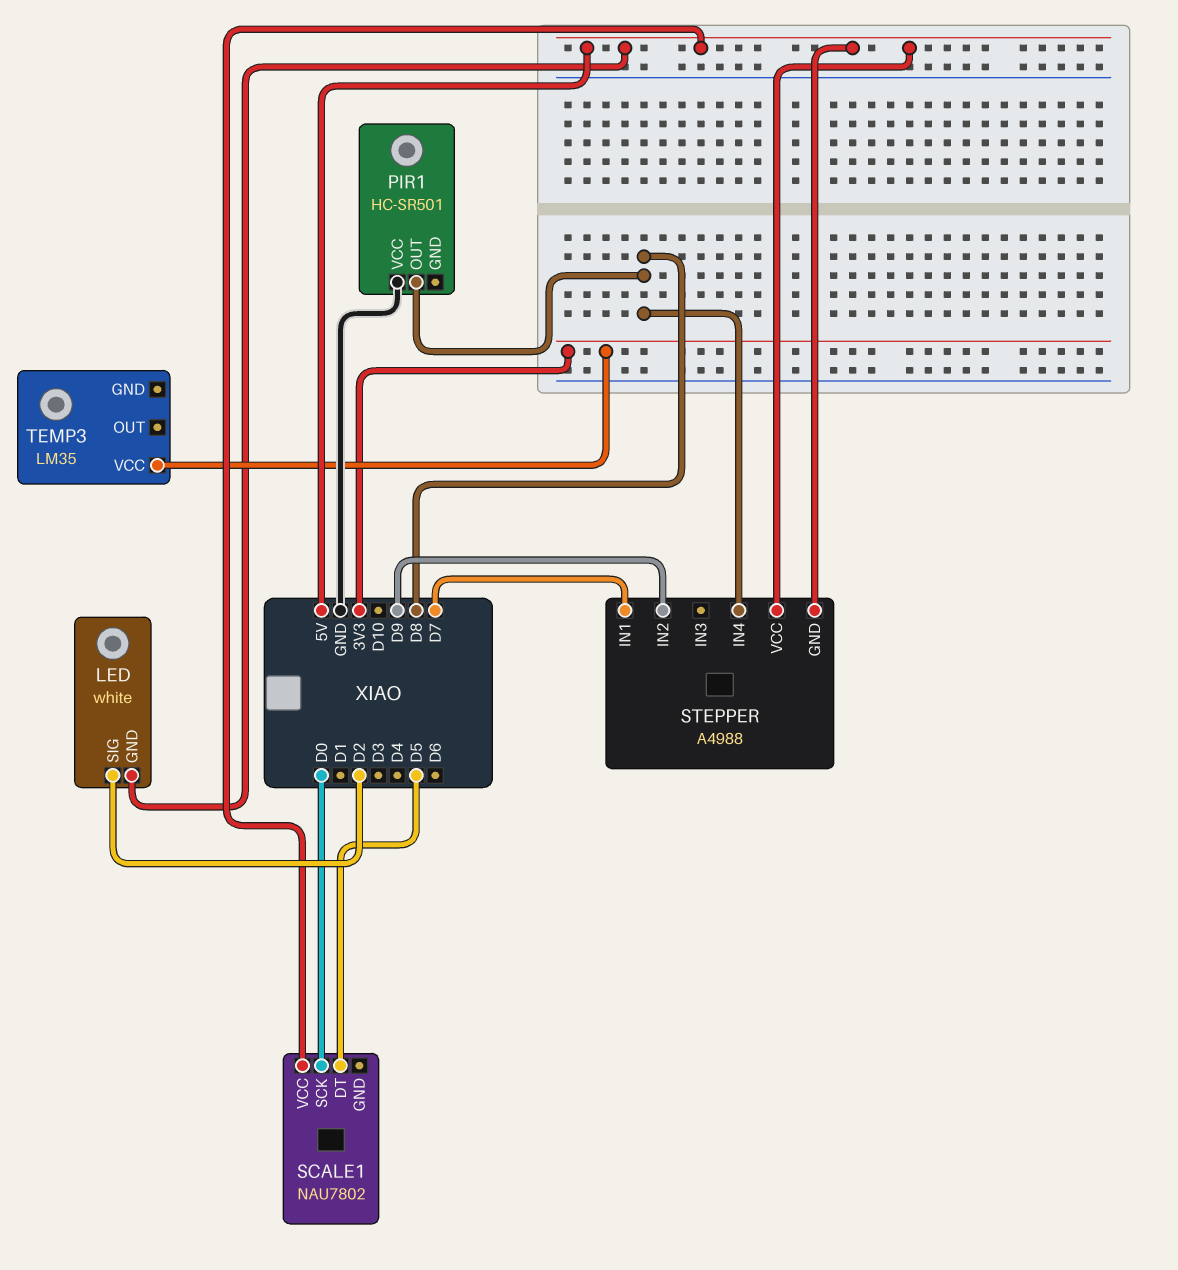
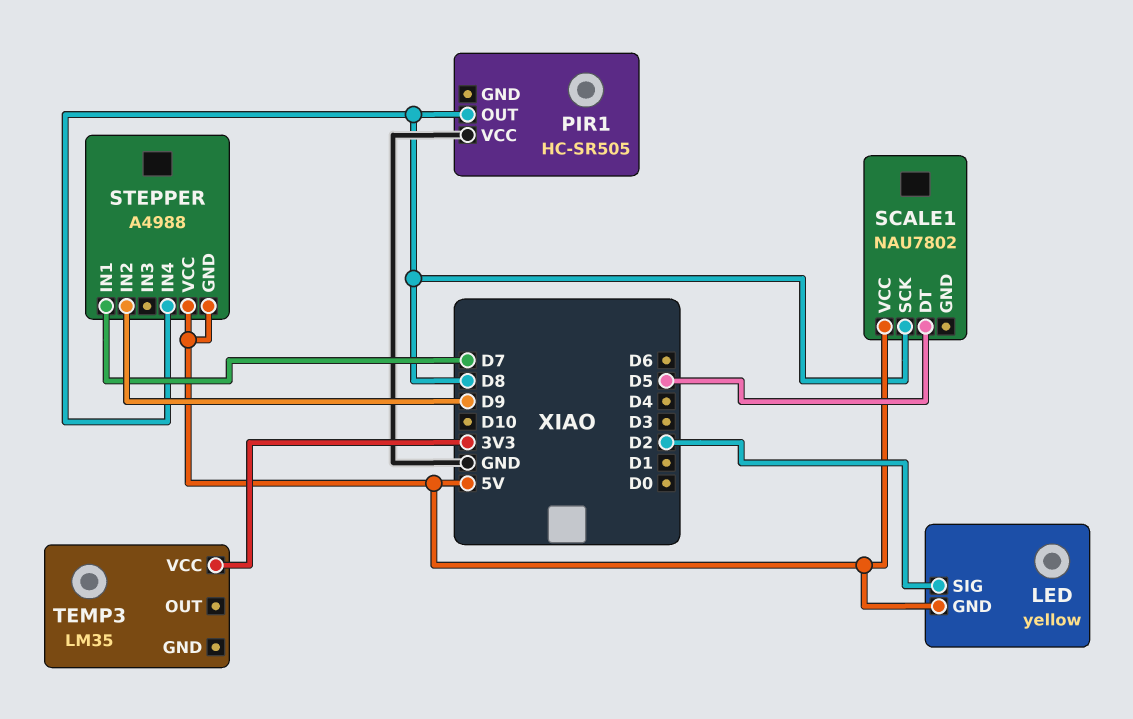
LED: white -> yellow
PIR1: HC-SR501 -> HC-SR505
SCALE1 pin SCK: D0 -> D8

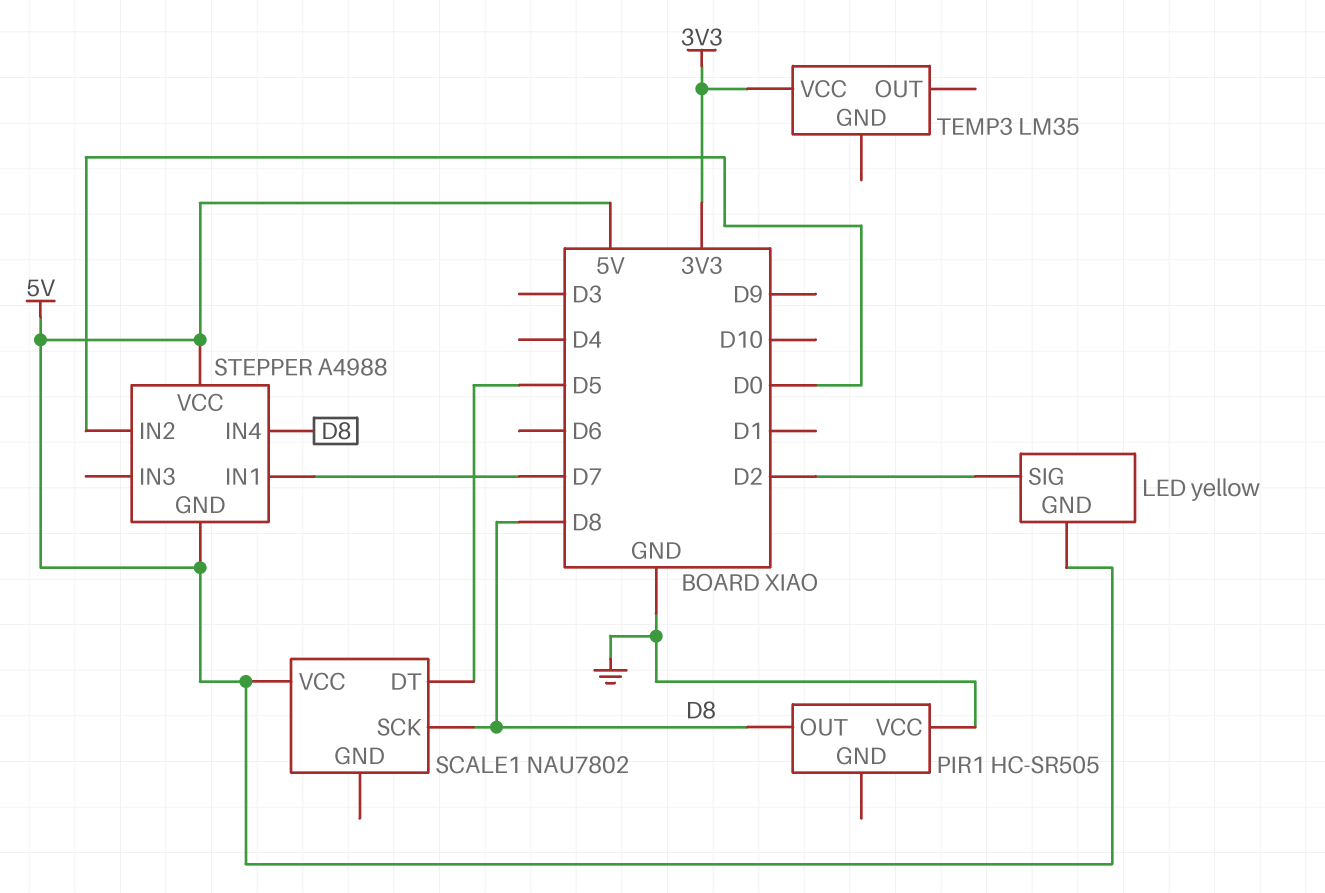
STEPPER pin IN2: D9 -> D0

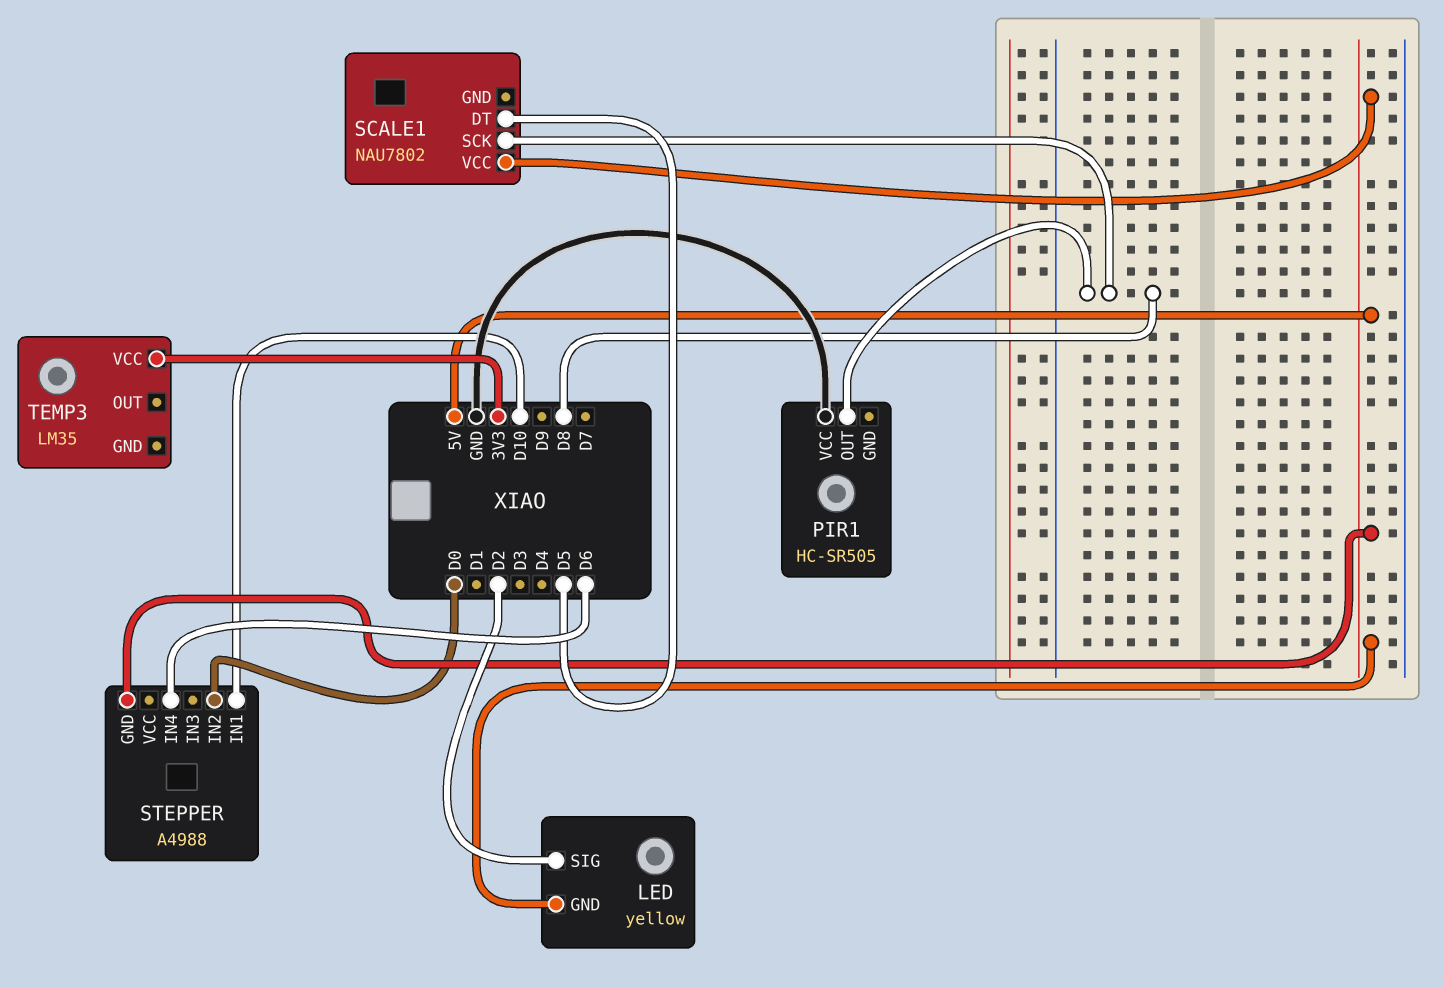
STEPPER pin IN1: D7 -> D10
STEPPER pin IN4: D8 -> D6
STEPPER pin VCC: 5V -> none

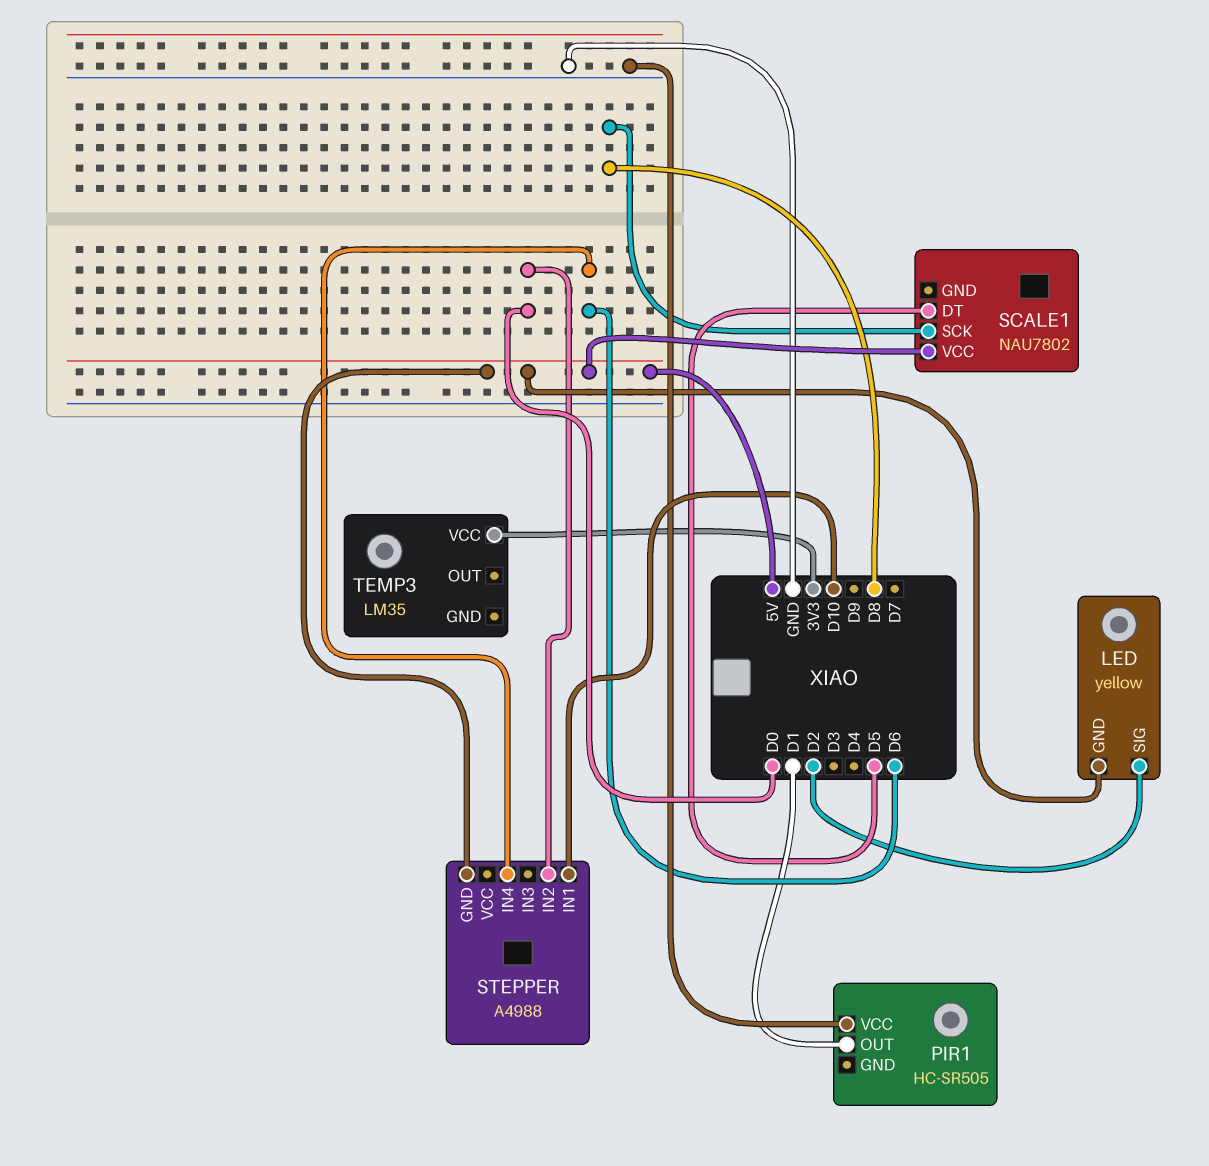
PIR1 pin OUT: D8 -> D1

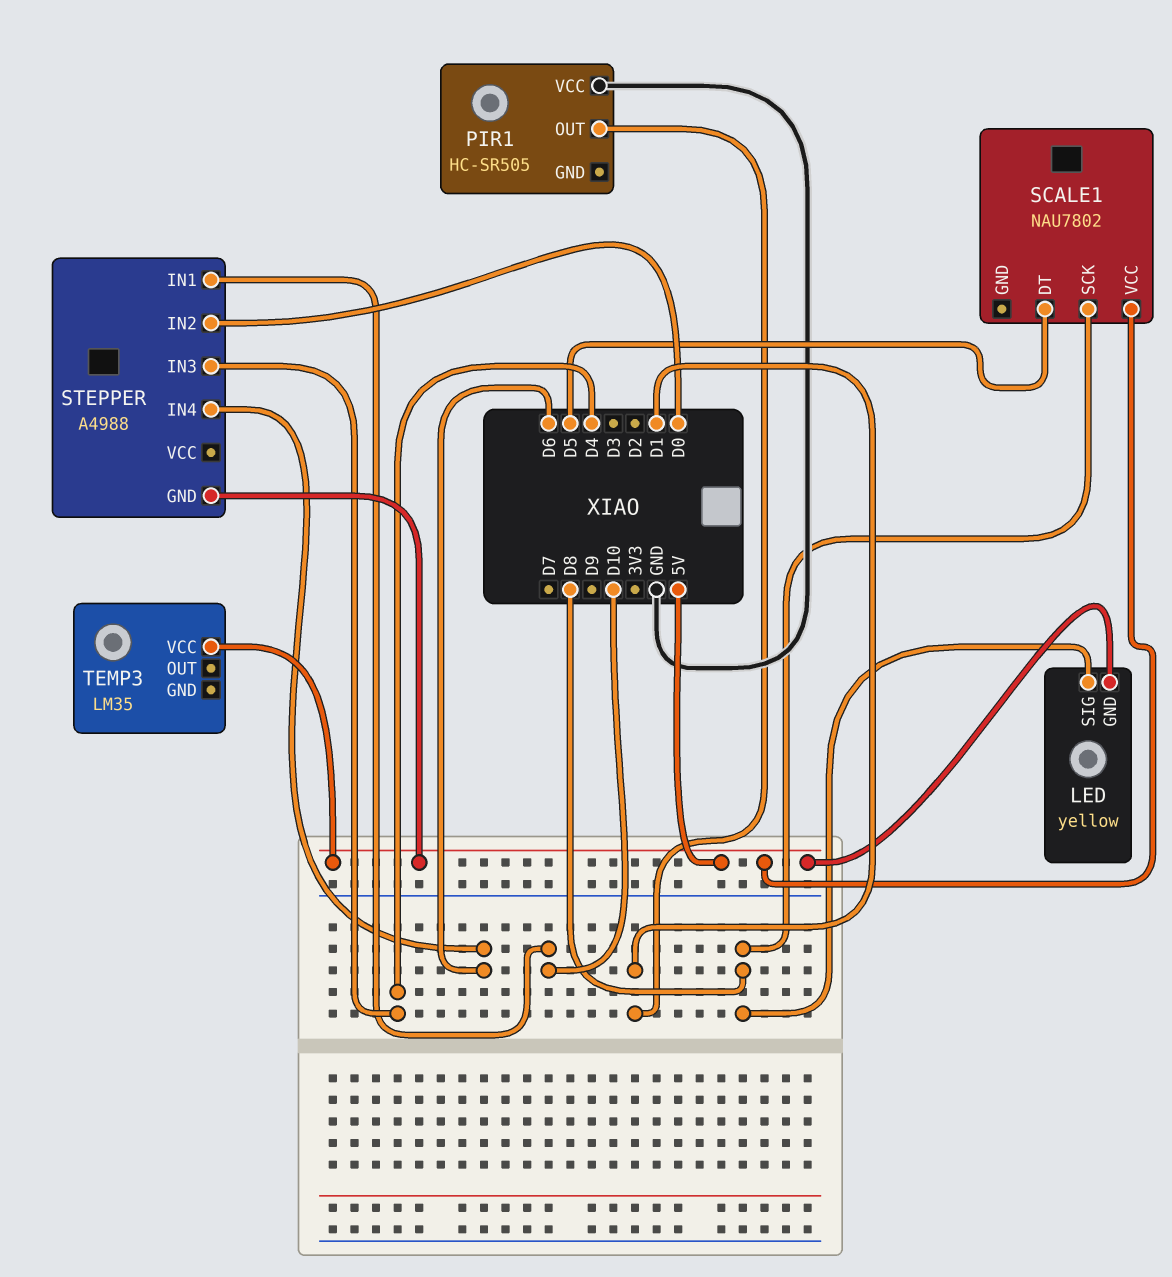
LED pin SIG: D2 -> D8
STEPPER pin IN3: none -> D4
TEMP3 pin VCC: 3V3 -> 5V

